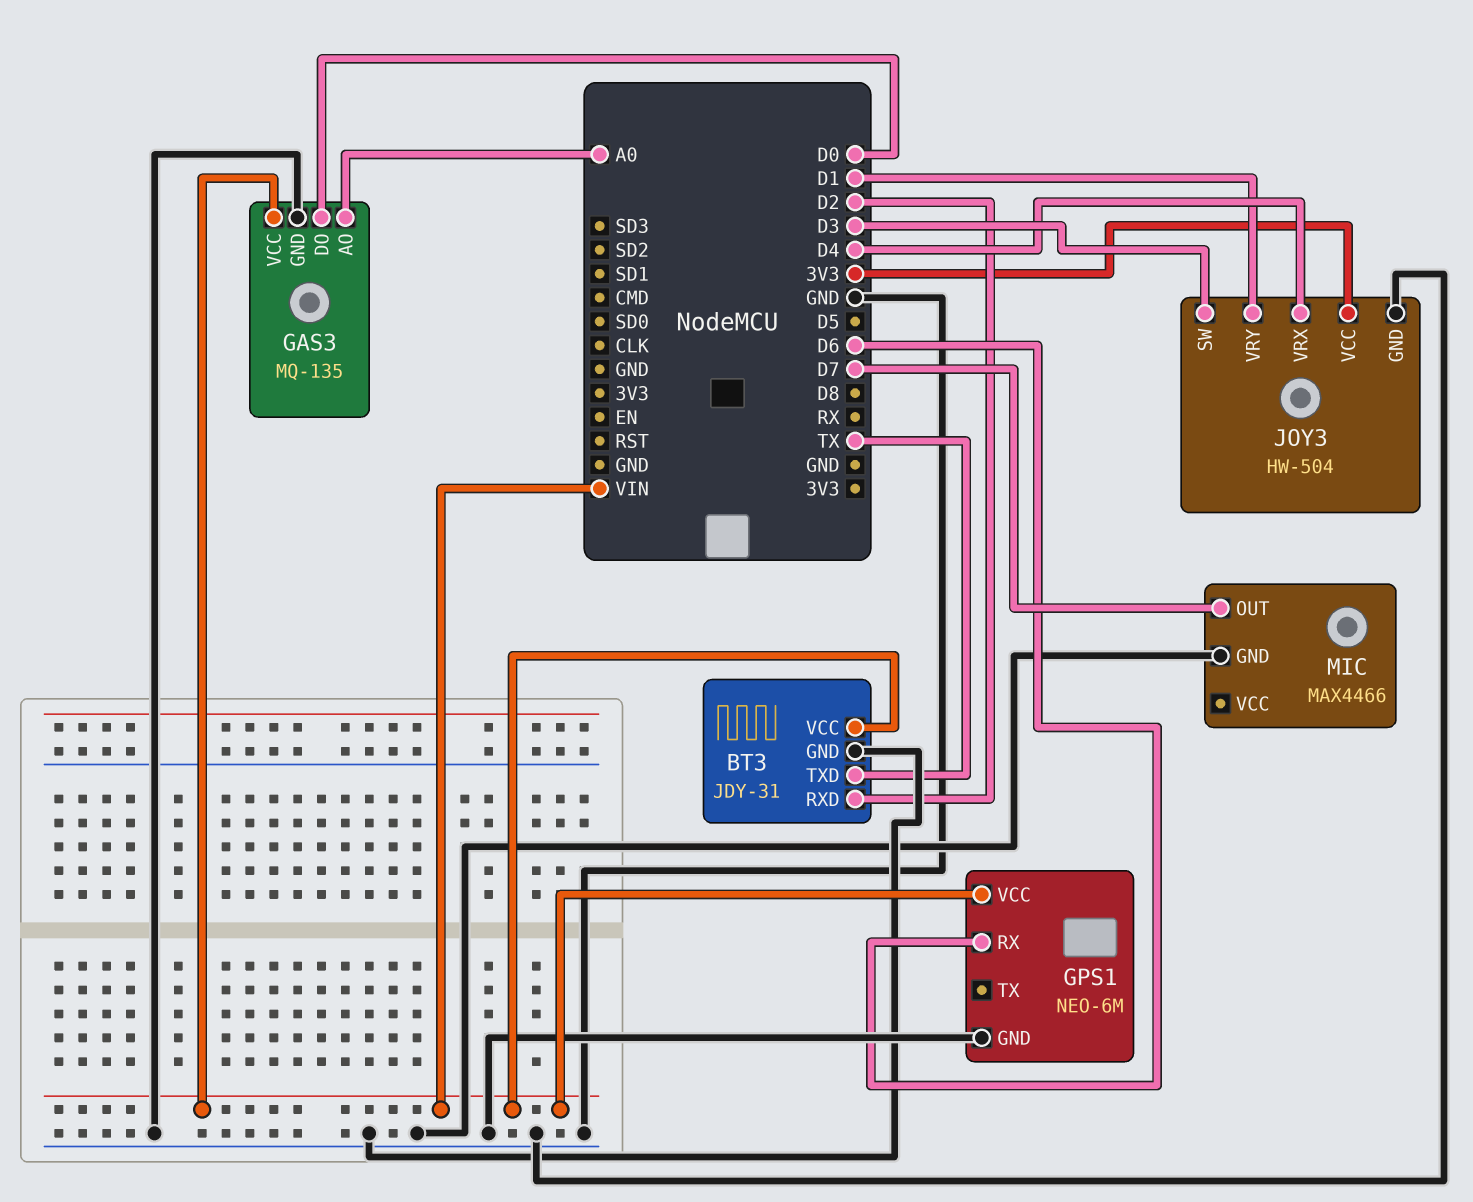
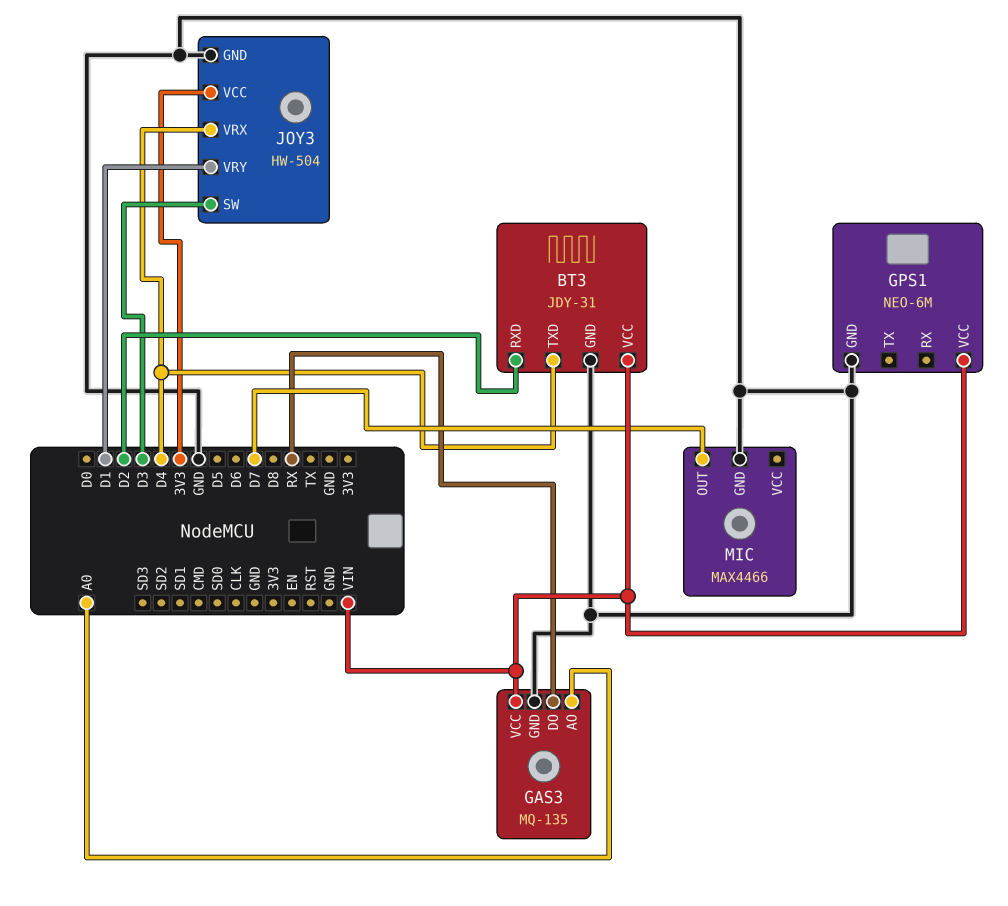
BT3 pin TXD: TX -> D4
GAS3 pin DO: D0 -> RX
GPS1 pin RX: D6 -> none

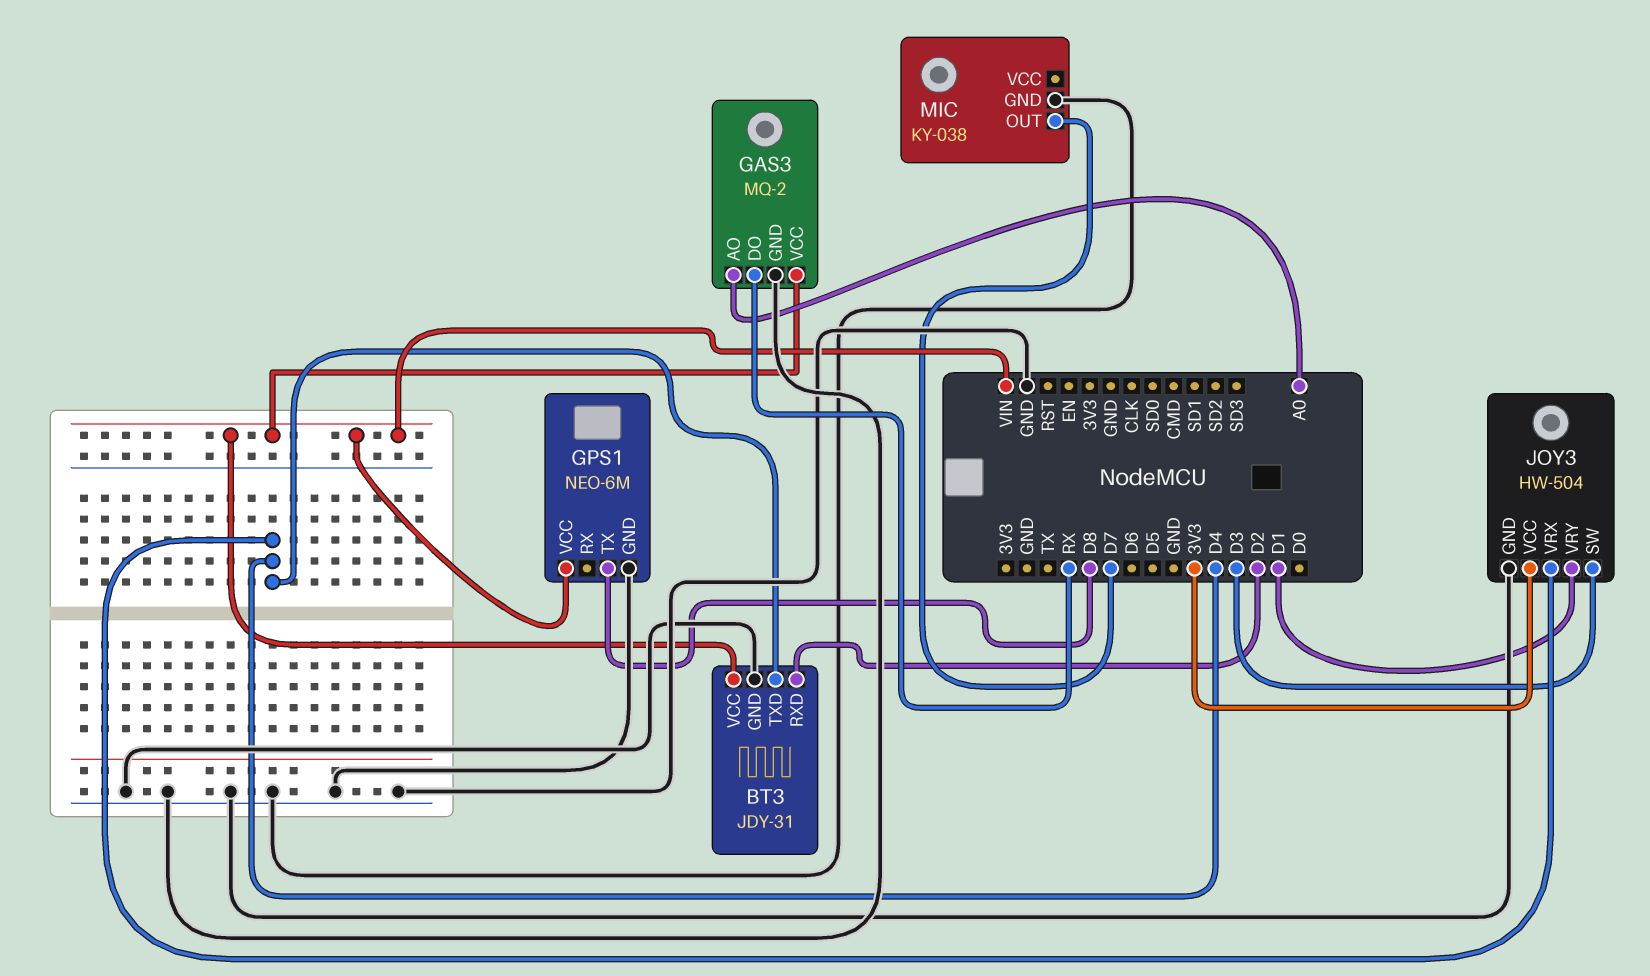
GAS3: MQ-135 -> MQ-2
GPS1 pin TX: none -> D8
MIC: MAX4466 -> KY-038

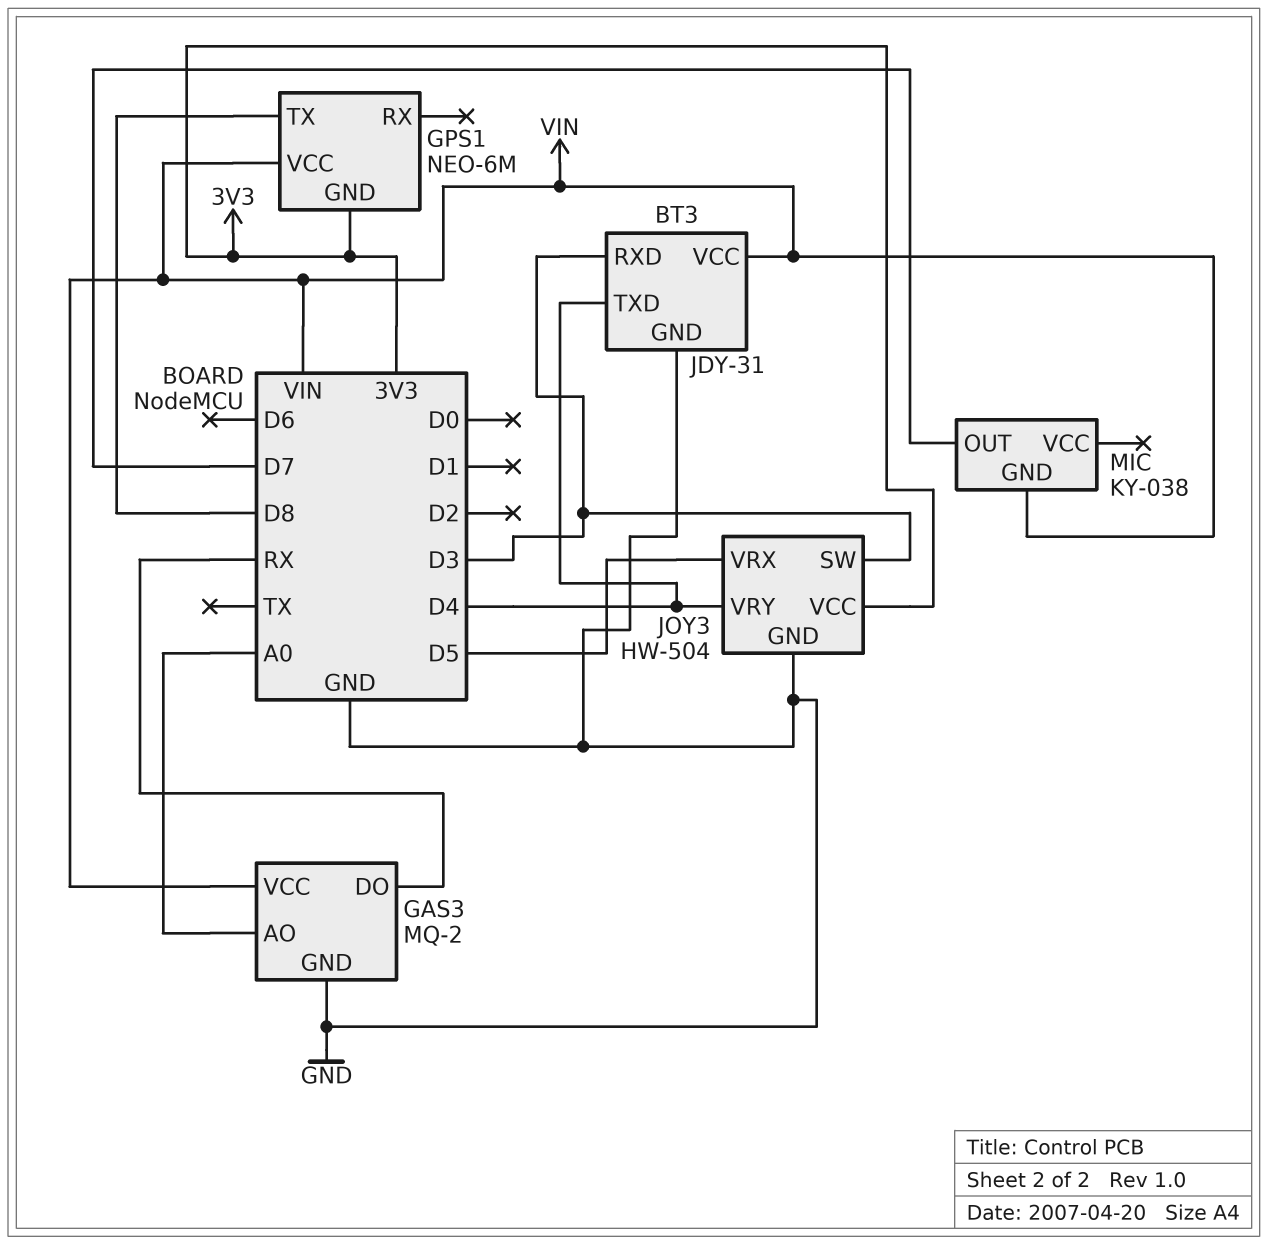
BT3 pin RXD: D2 -> D3
GPS1 pin GND: GND -> 3V3
JOY3 pin VRX: D4 -> D5
JOY3 pin VRY: D1 -> D4
MIC pin GND: GND -> VIN

